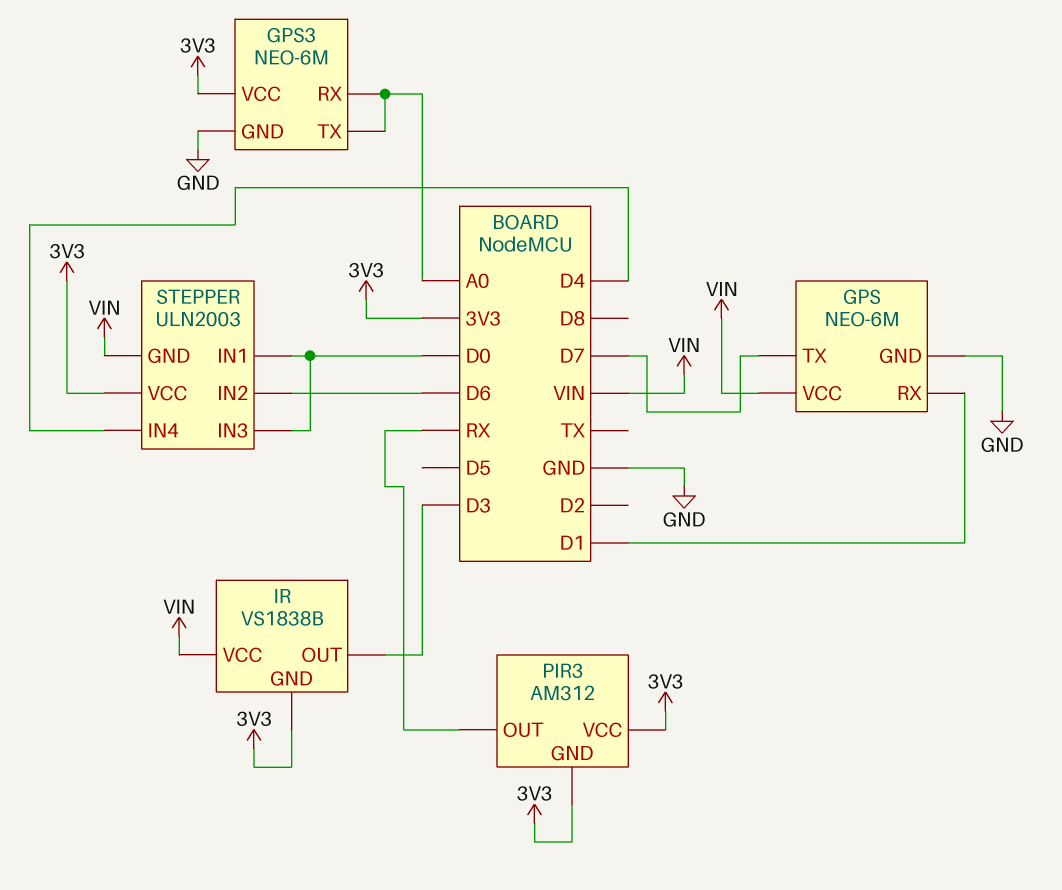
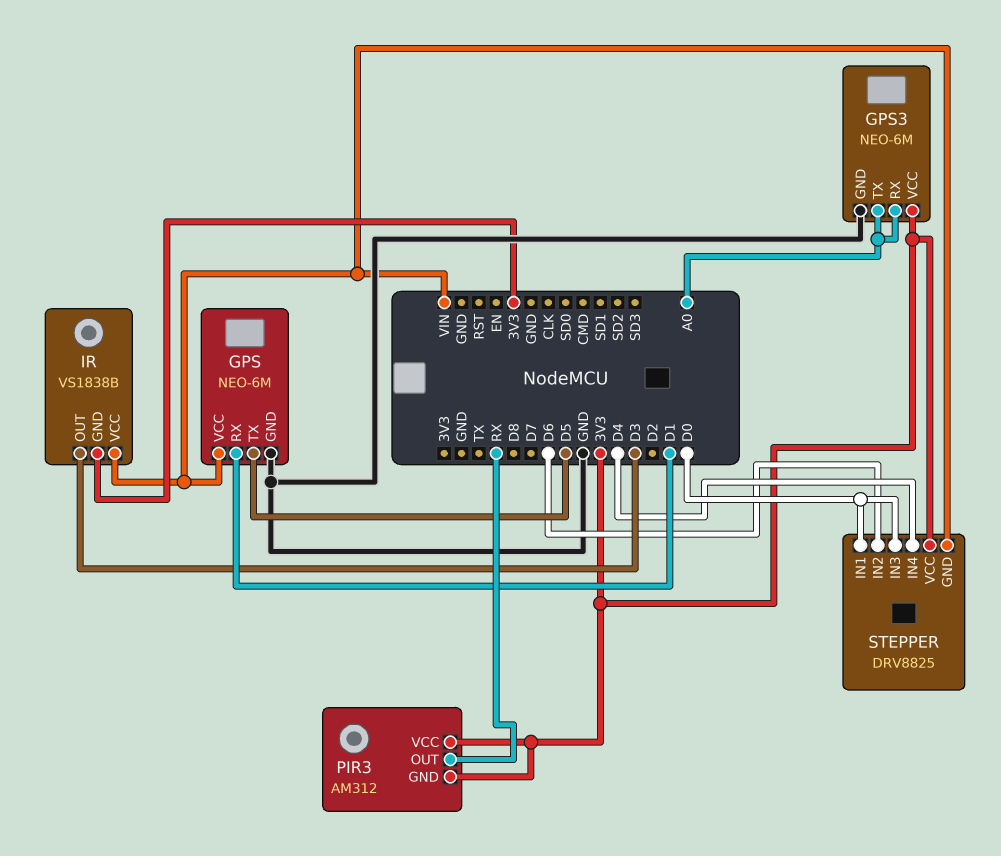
GPS pin TX: D7 -> D5
STEPPER: ULN2003 -> DRV8825

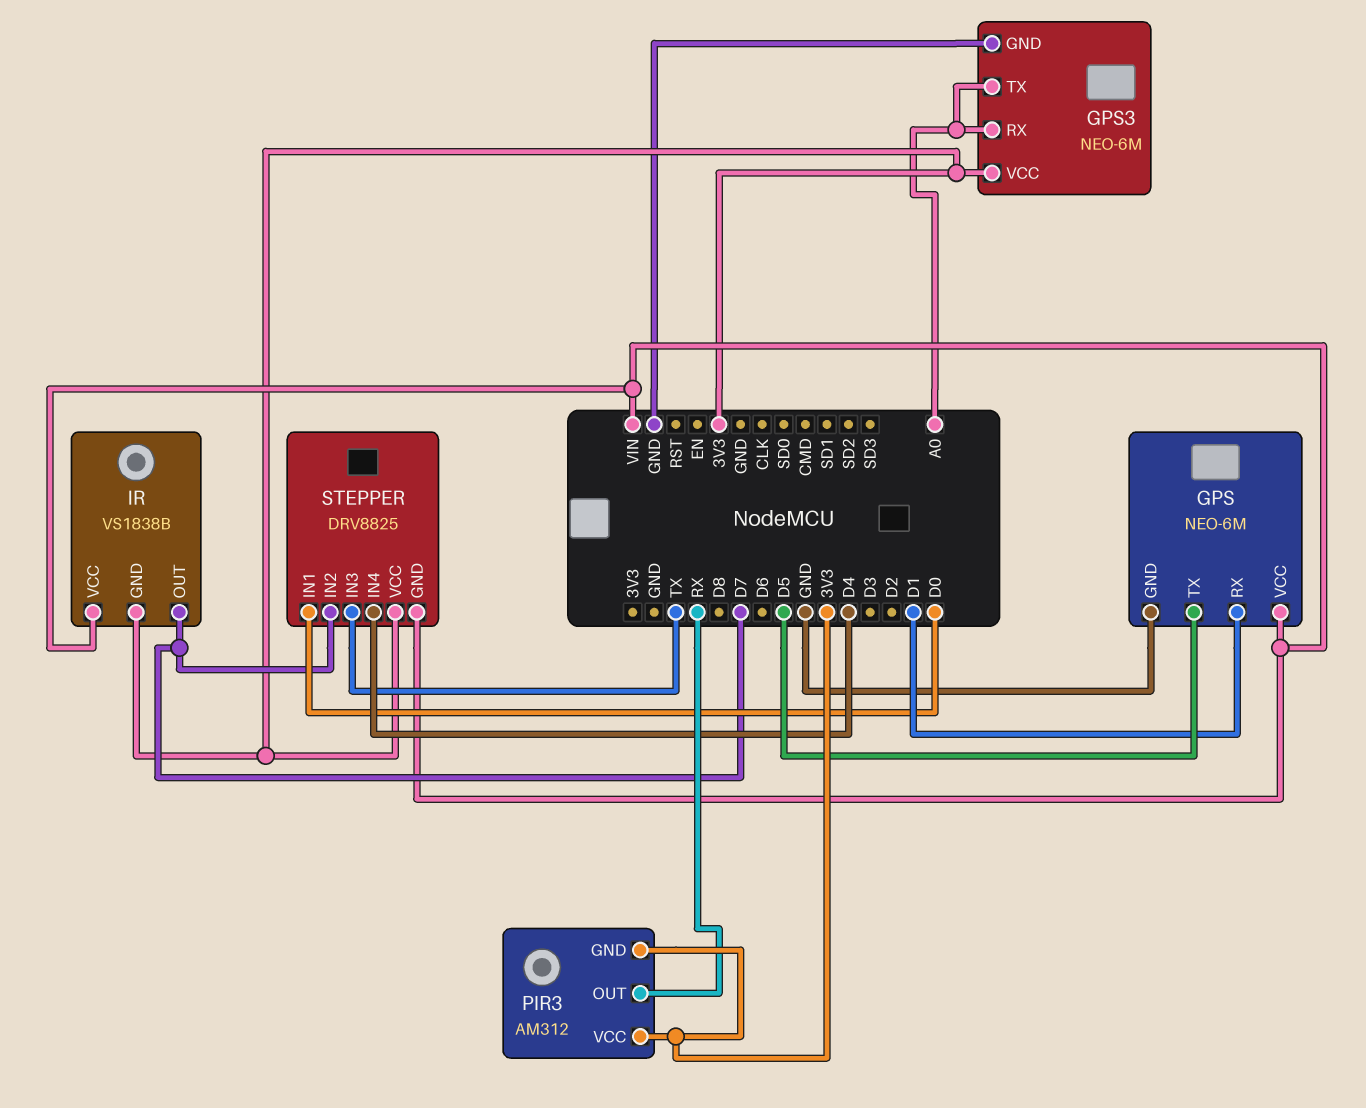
IR pin OUT: D3 -> D7
STEPPER pin IN2: D6 -> D7
STEPPER pin IN3: D0 -> TX

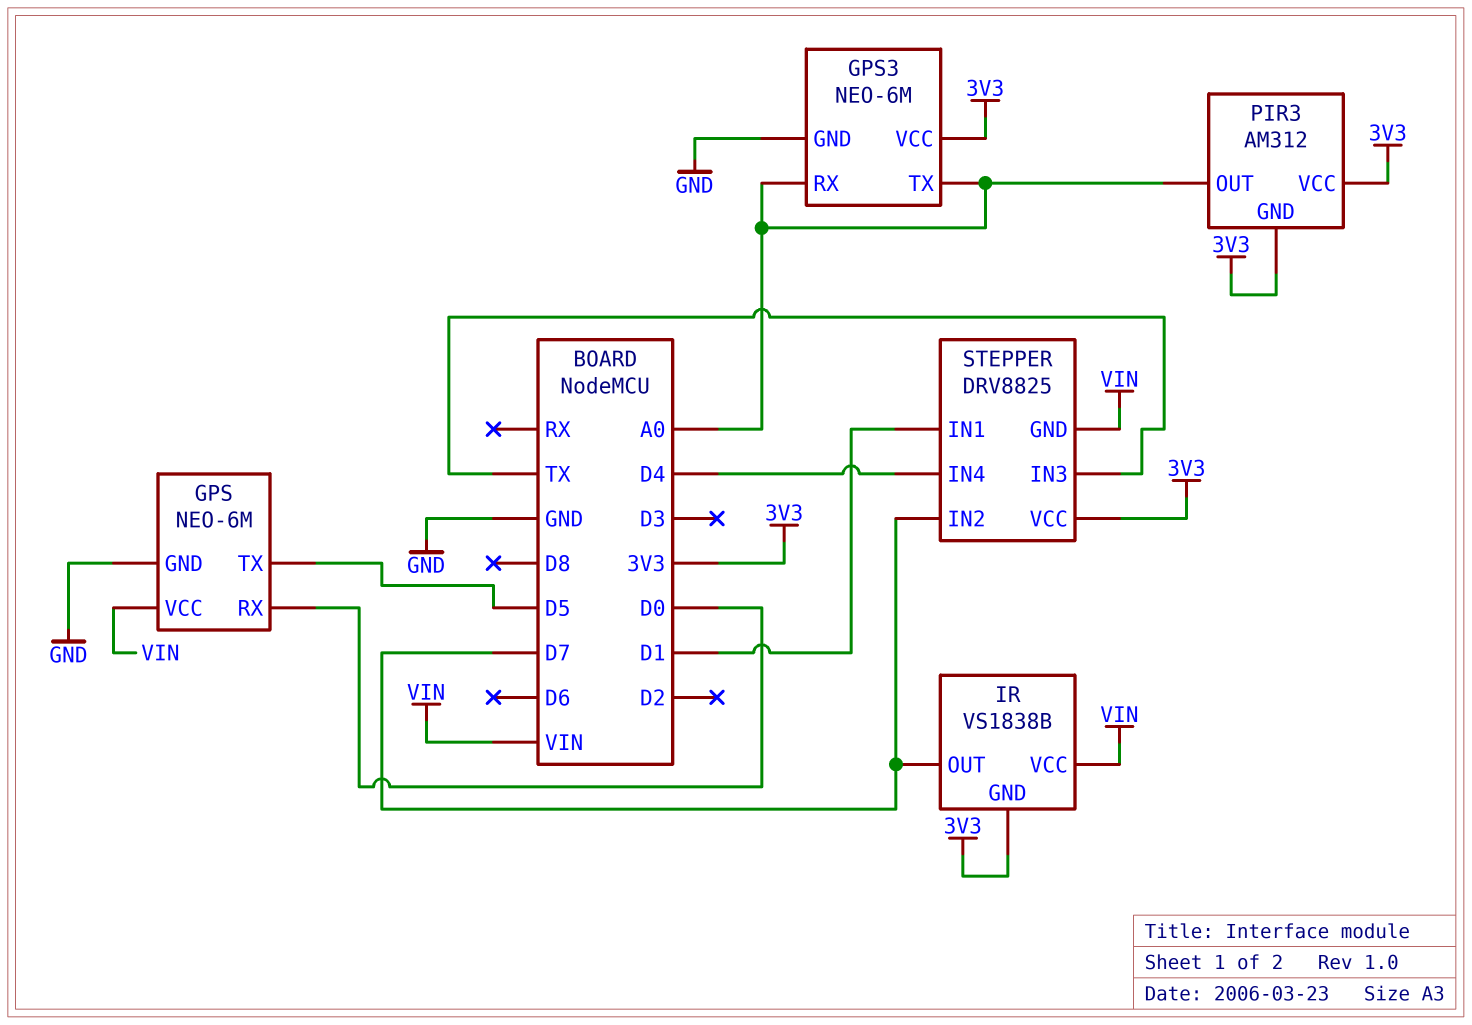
GPS pin RX: D1 -> D0
PIR3 pin OUT: RX -> A0
STEPPER pin IN1: D0 -> D1

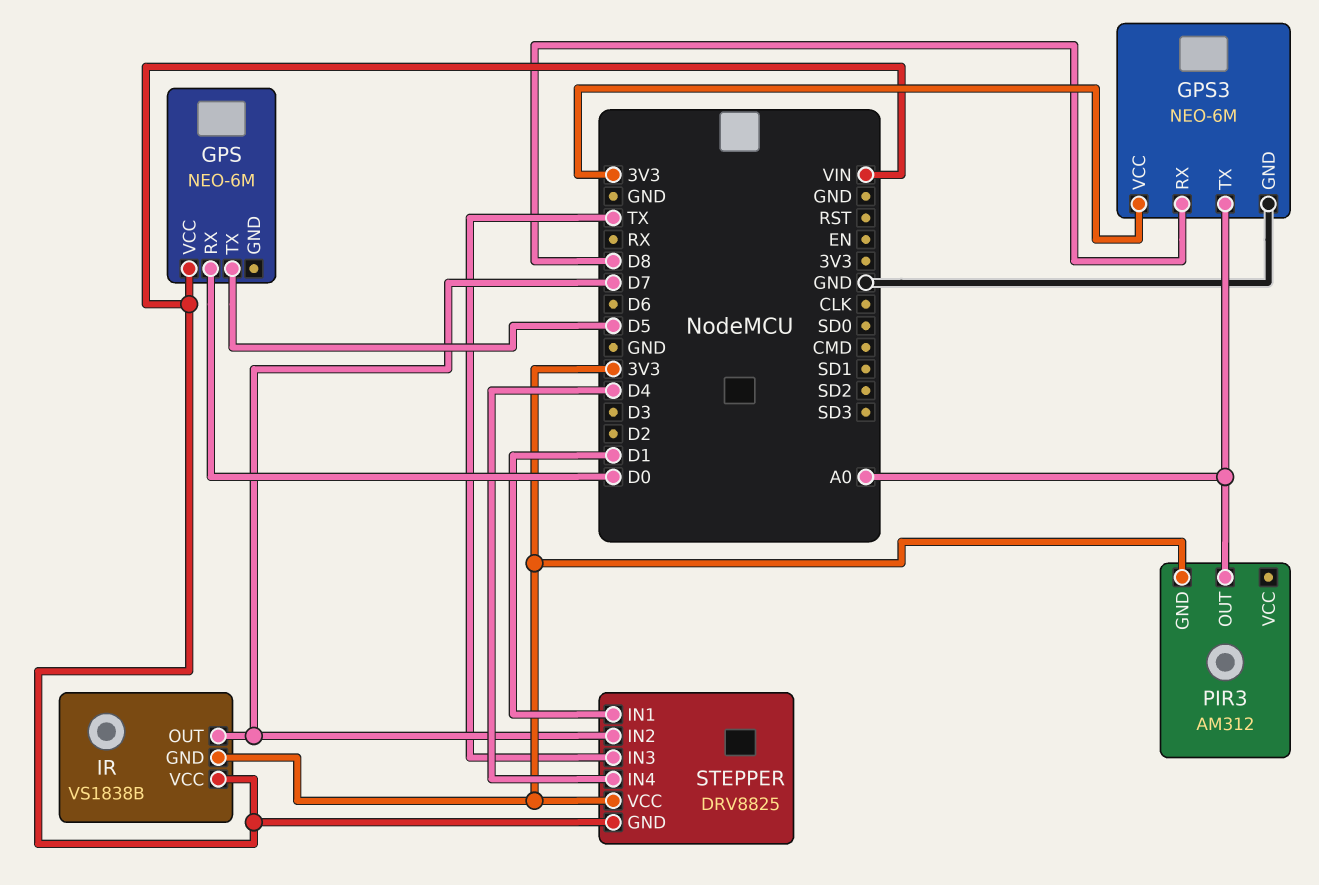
GPS pin GND: GND -> none
GPS3 pin RX: A0 -> D8
PIR3 pin VCC: 3V3 -> none

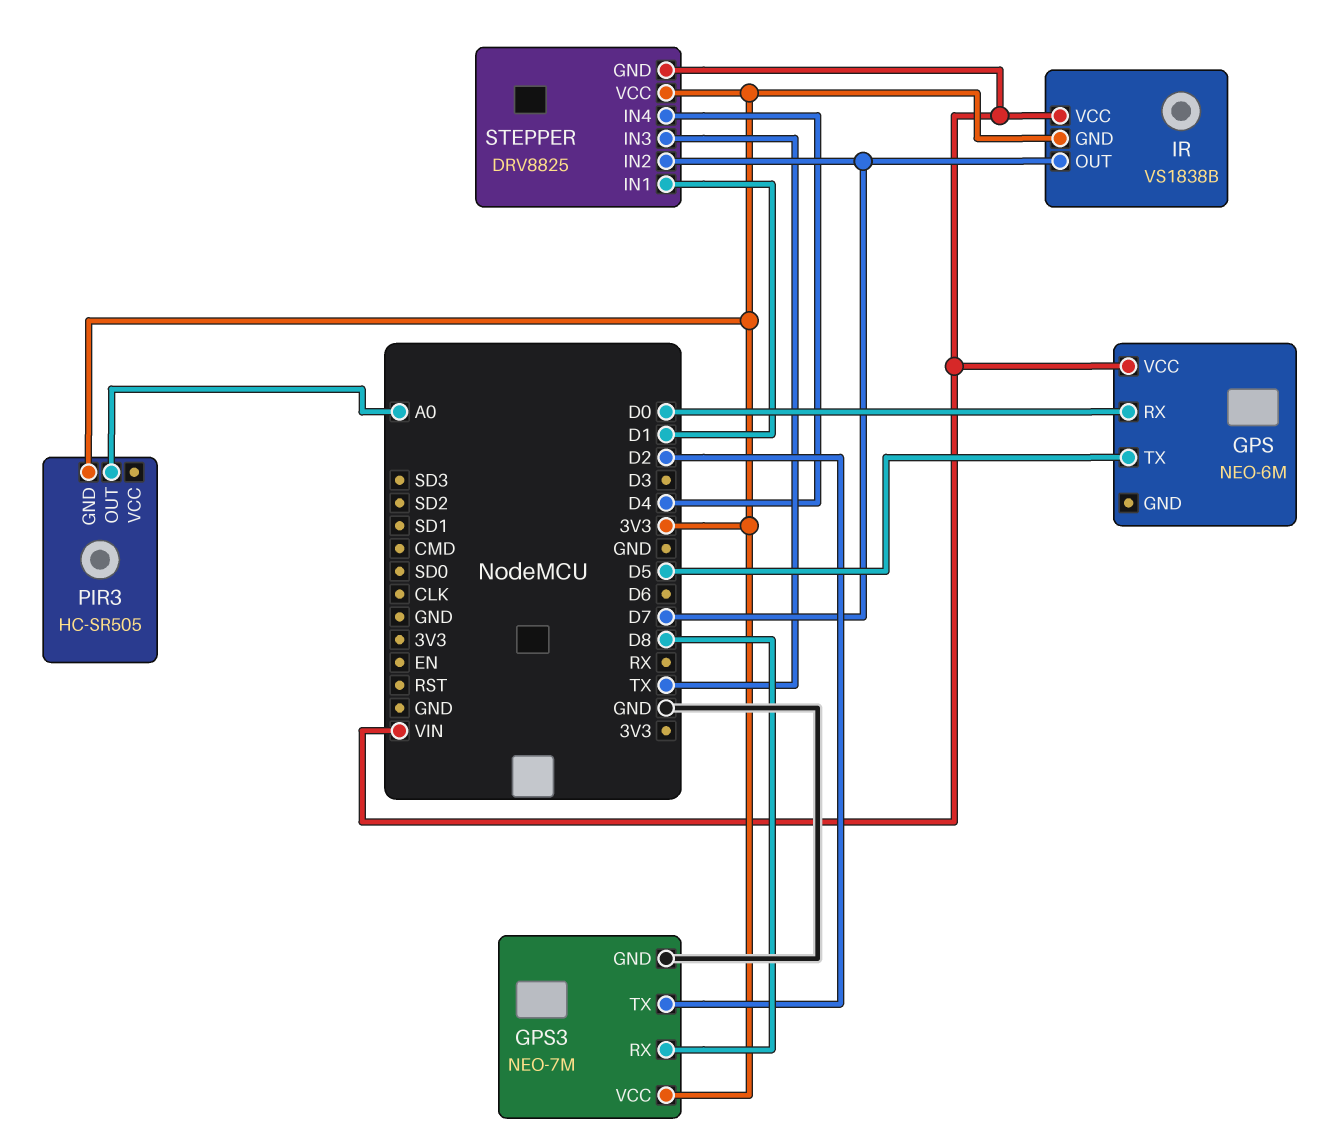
GPS3: NEO-6M -> NEO-7M
GPS3 pin TX: A0 -> D2
PIR3: AM312 -> HC-SR505

